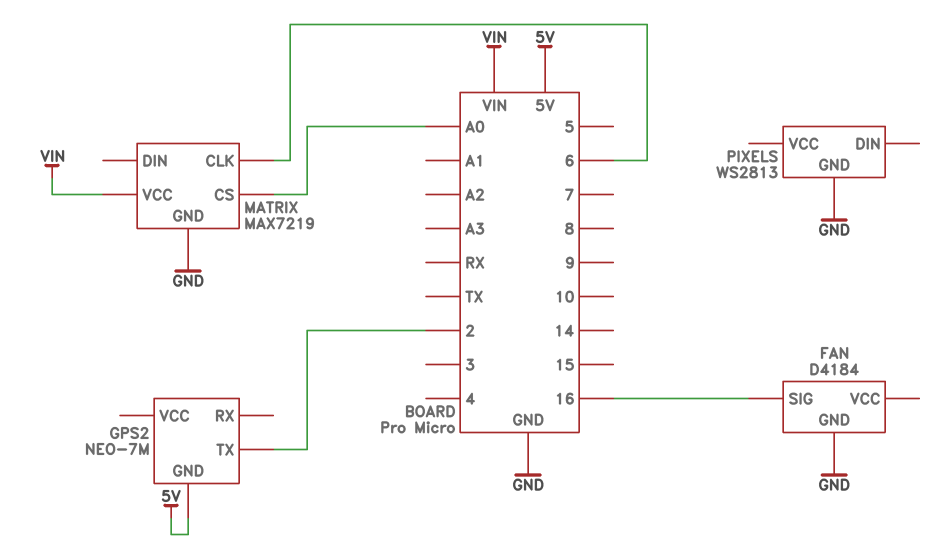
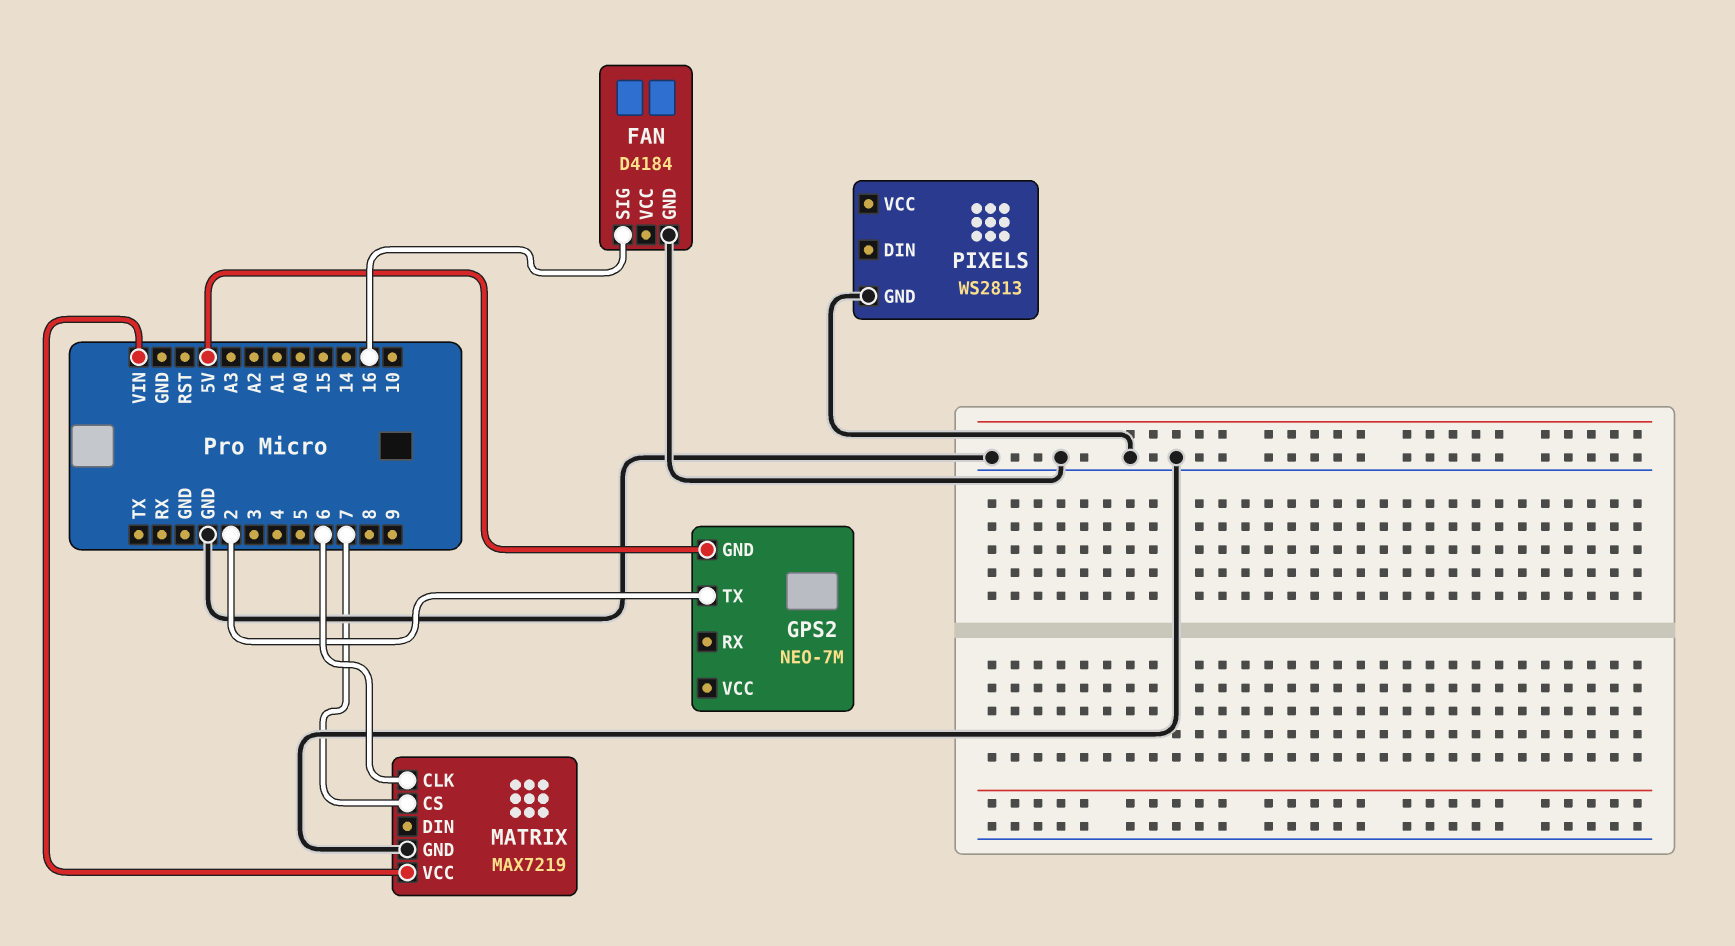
MATRIX pin CS: A0 -> 7

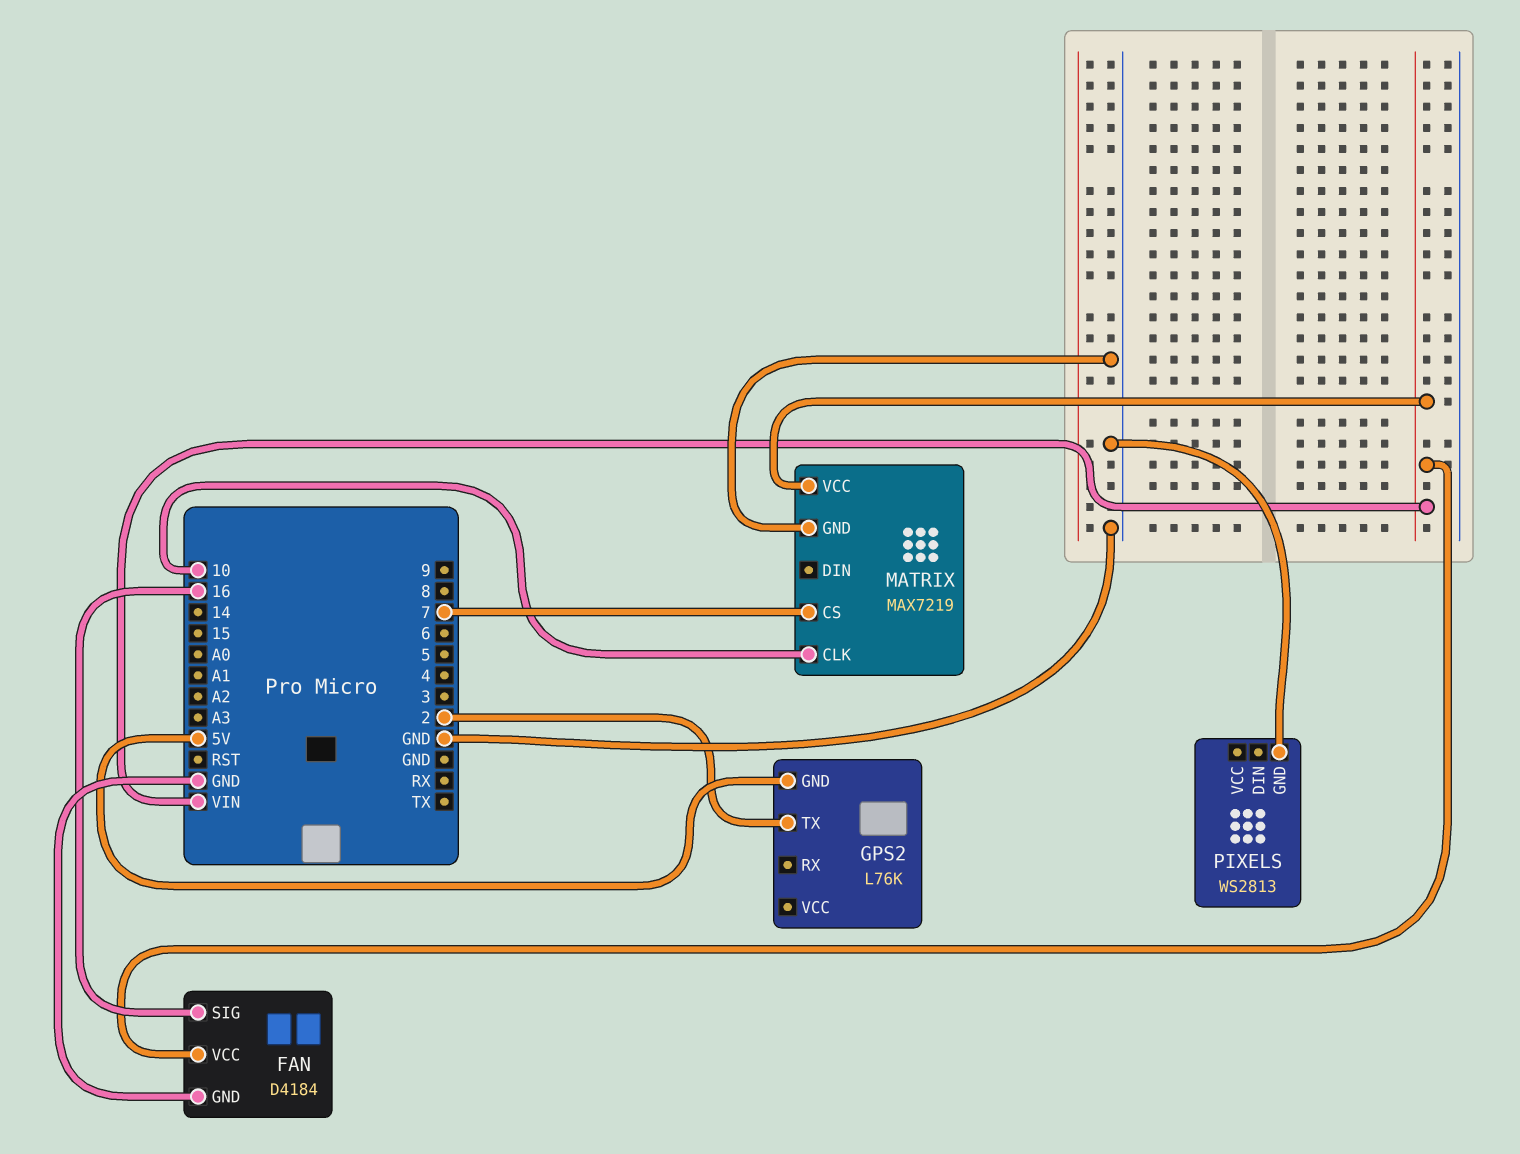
FAN pin VCC: none -> VIN
GPS2: NEO-7M -> L76K
MATRIX pin CLK: 6 -> 10

